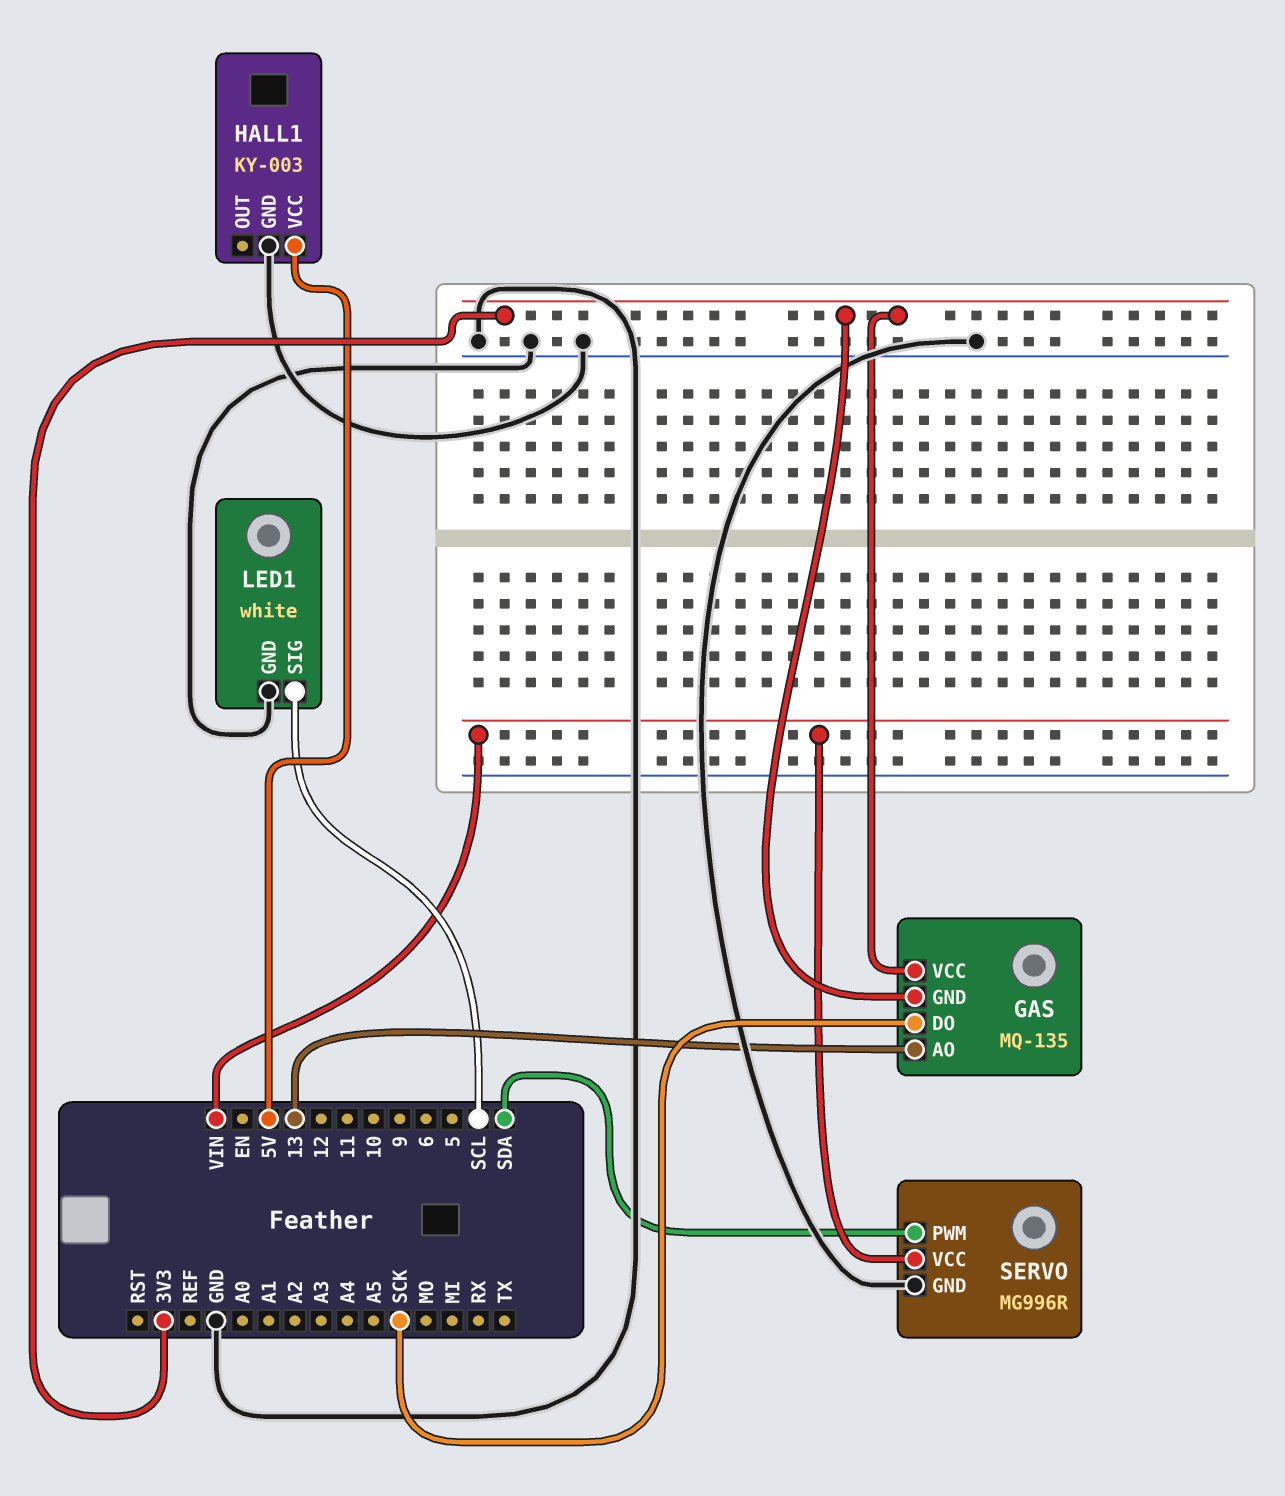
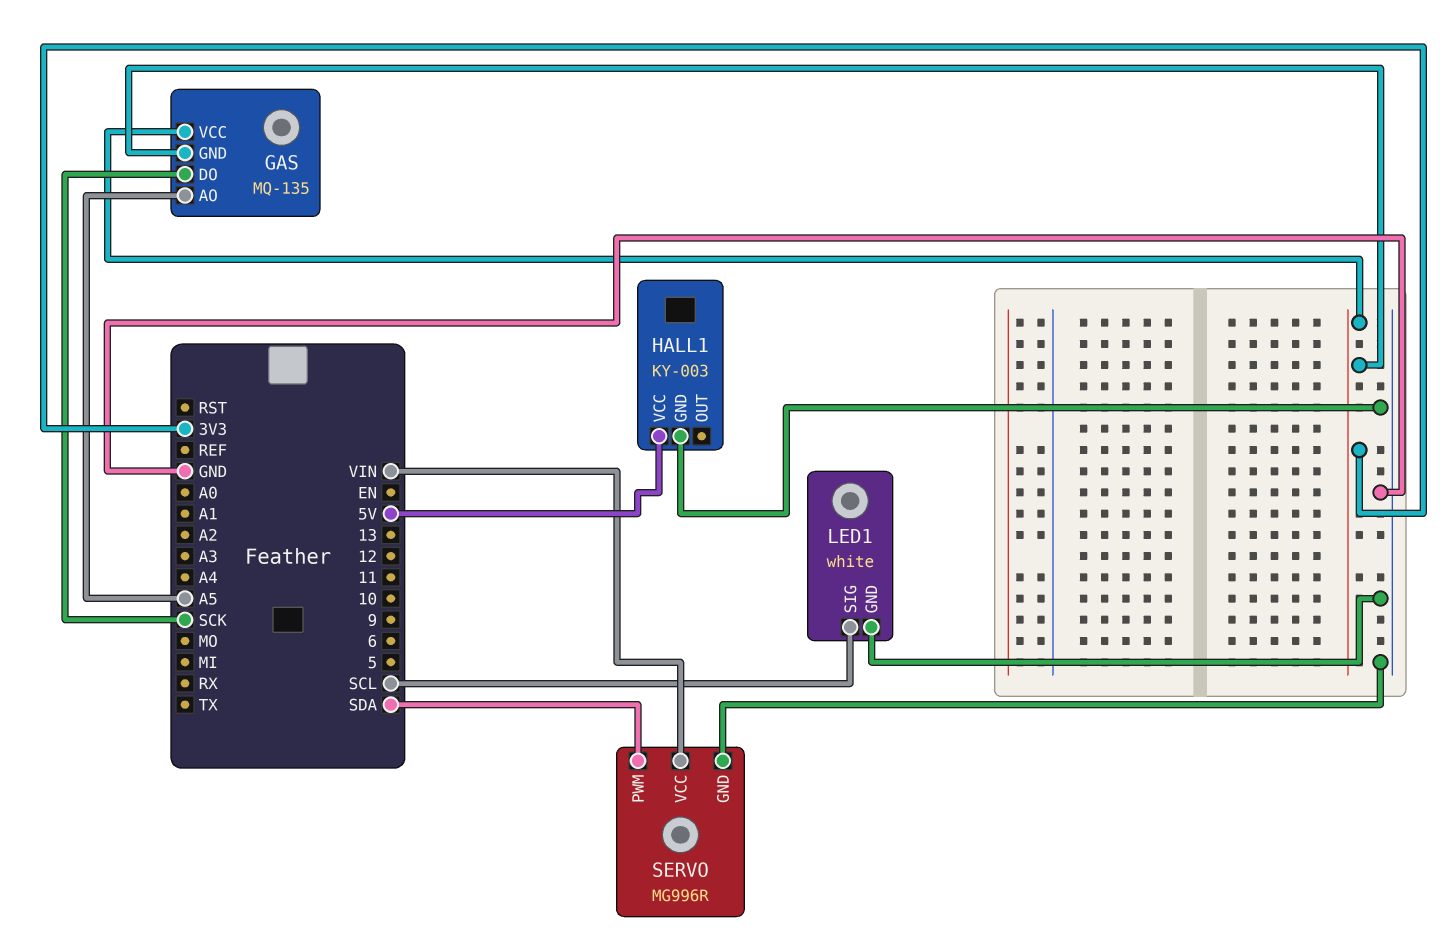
GAS pin AO: 13 -> A5

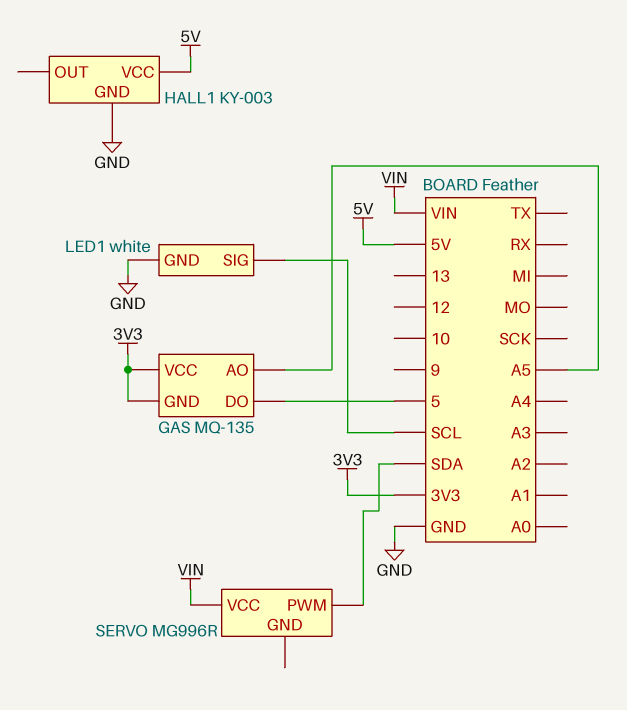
GAS pin DO: SCK -> 5
SERVO pin GND: GND -> none

